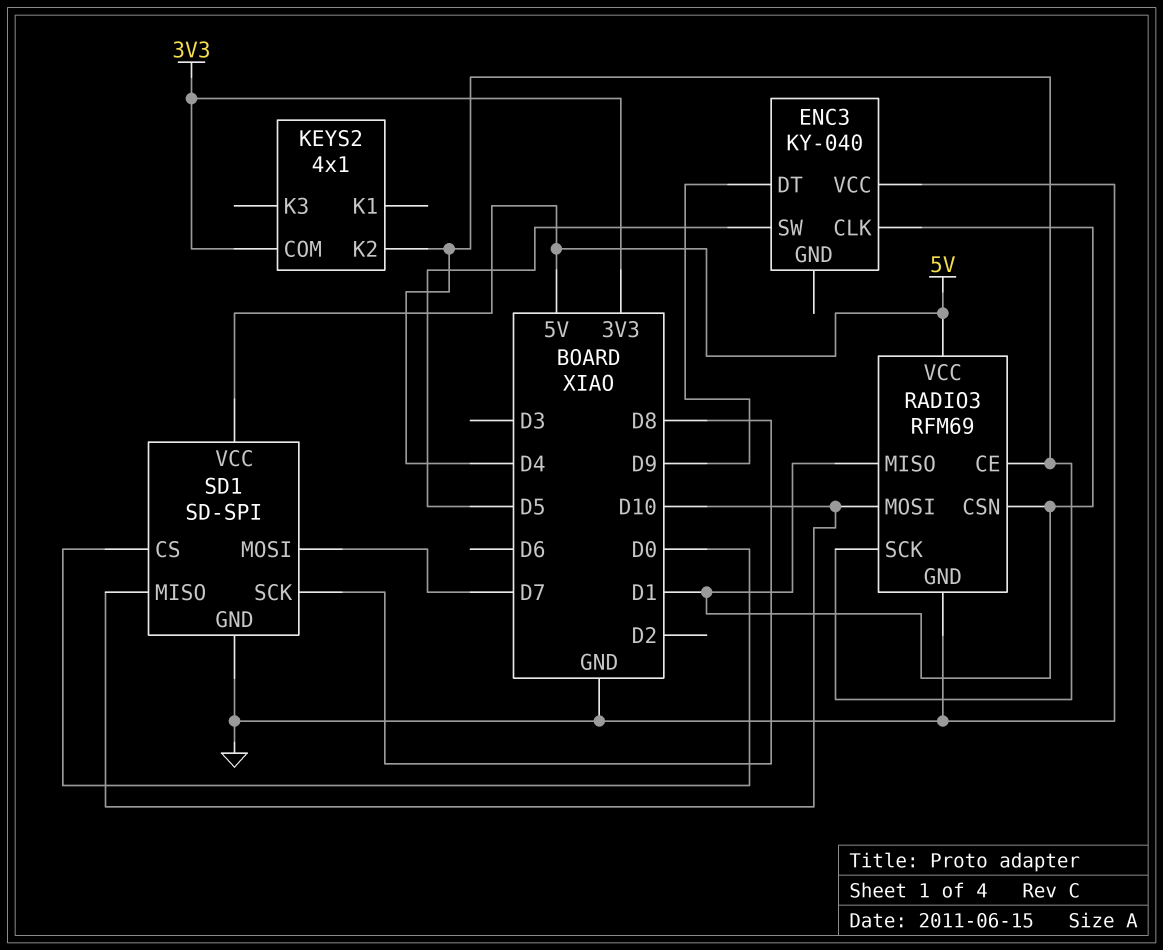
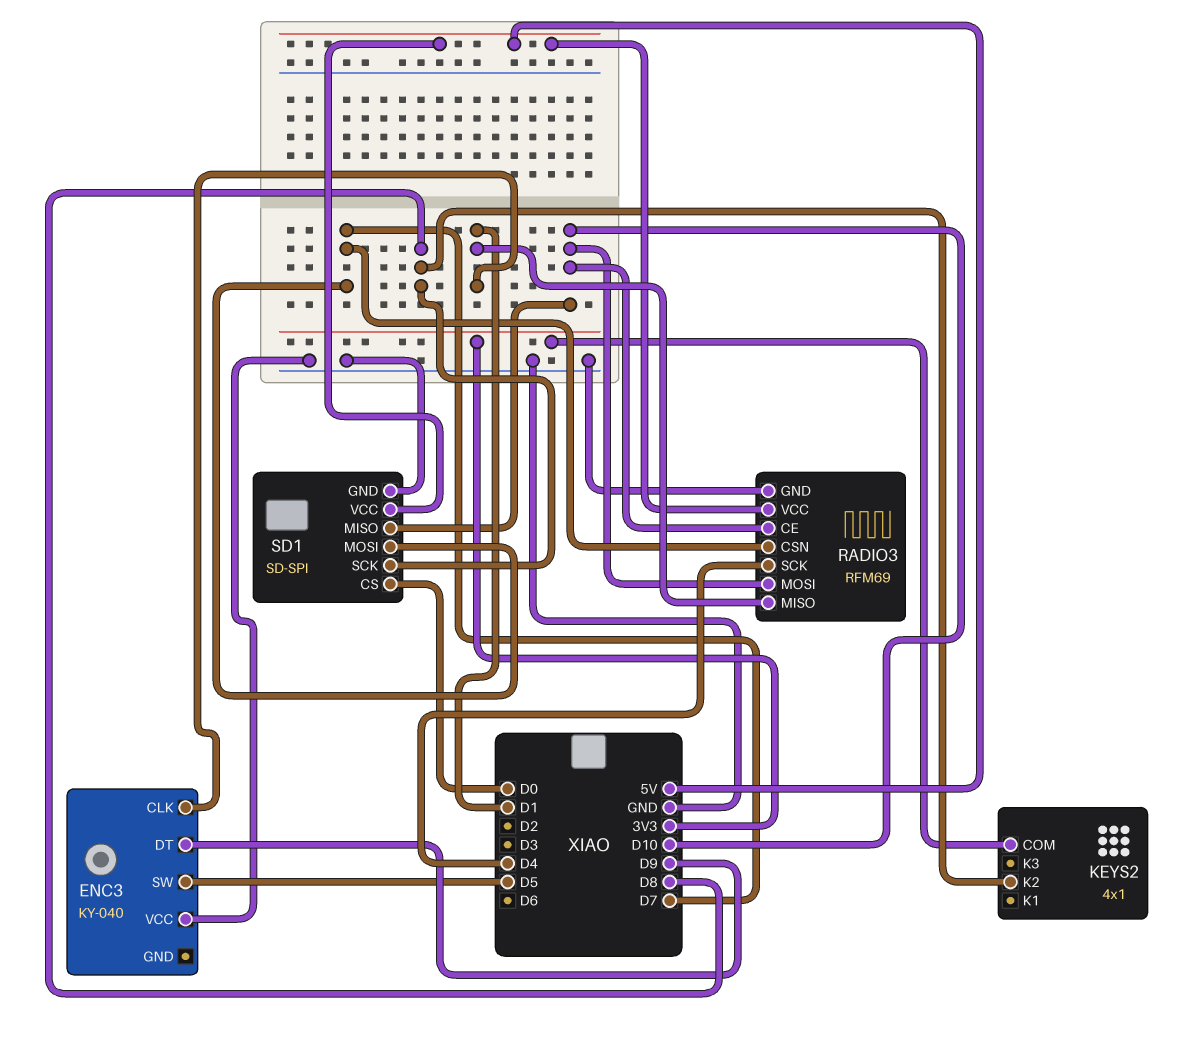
KEYS2 pin K2: D4 -> D8
RADIO3 pin CE: D4 -> D10
RADIO3 pin CSN: D1 -> D7

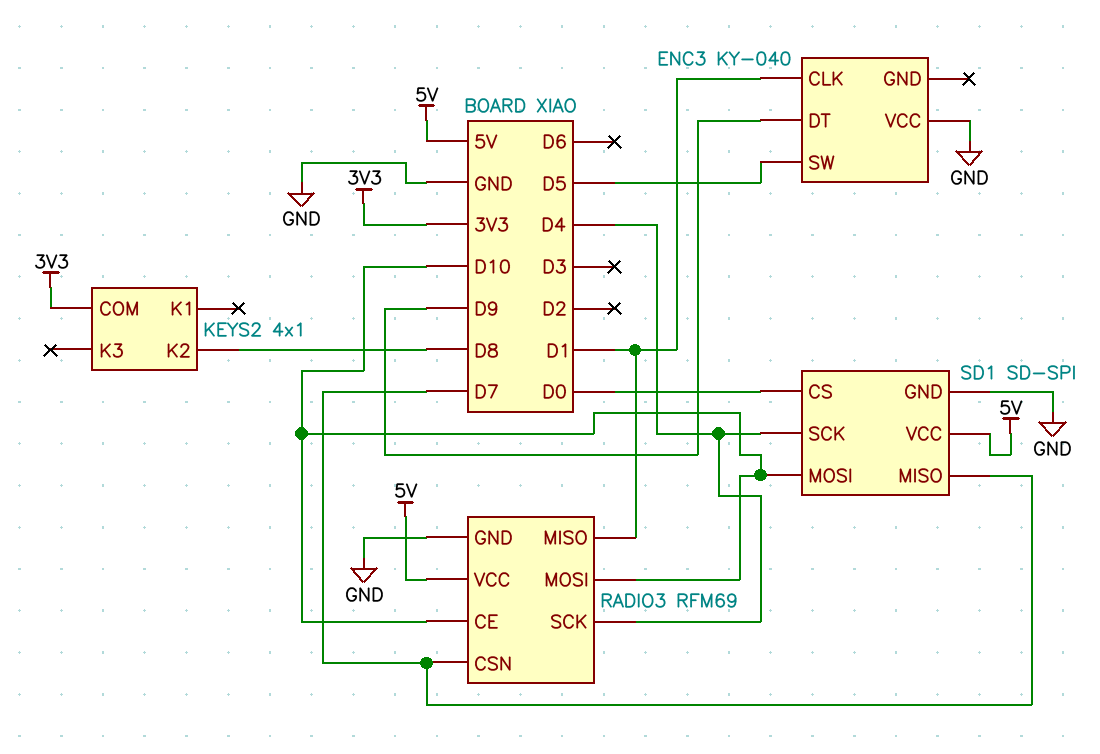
SD1 pin MISO: D10 -> D7
SD1 pin MOSI: D7 -> D10
SD1 pin SCK: D8 -> D4

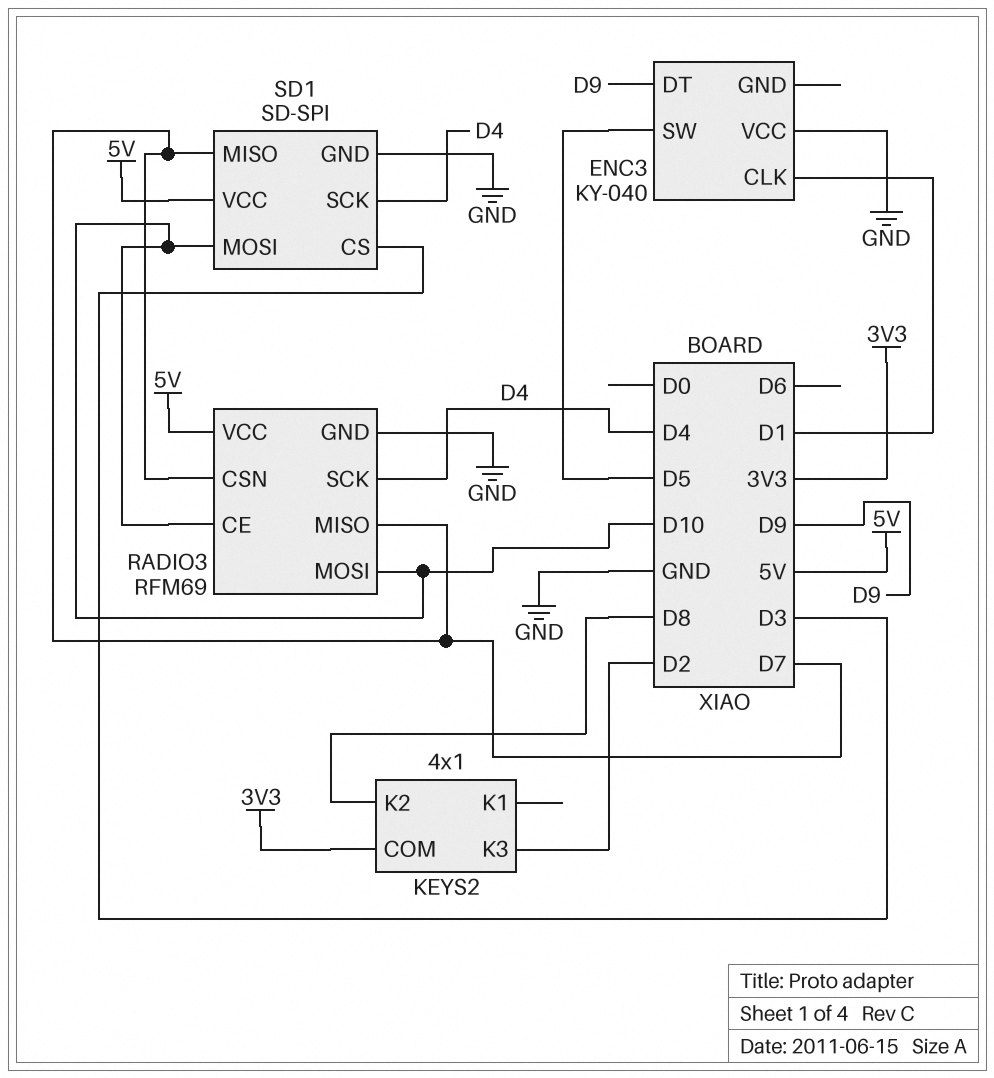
KEYS2 pin K3: none -> D2
RADIO3 pin MISO: D1 -> D7
SD1 pin CS: D0 -> D3

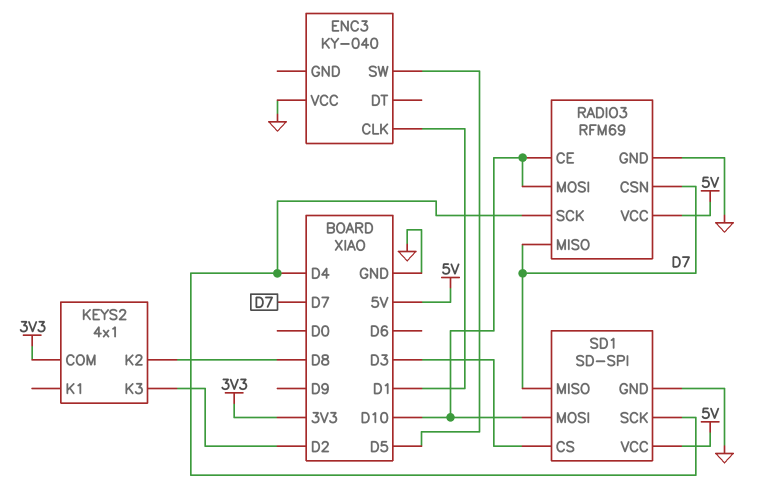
ENC3 pin DT: D9 -> none

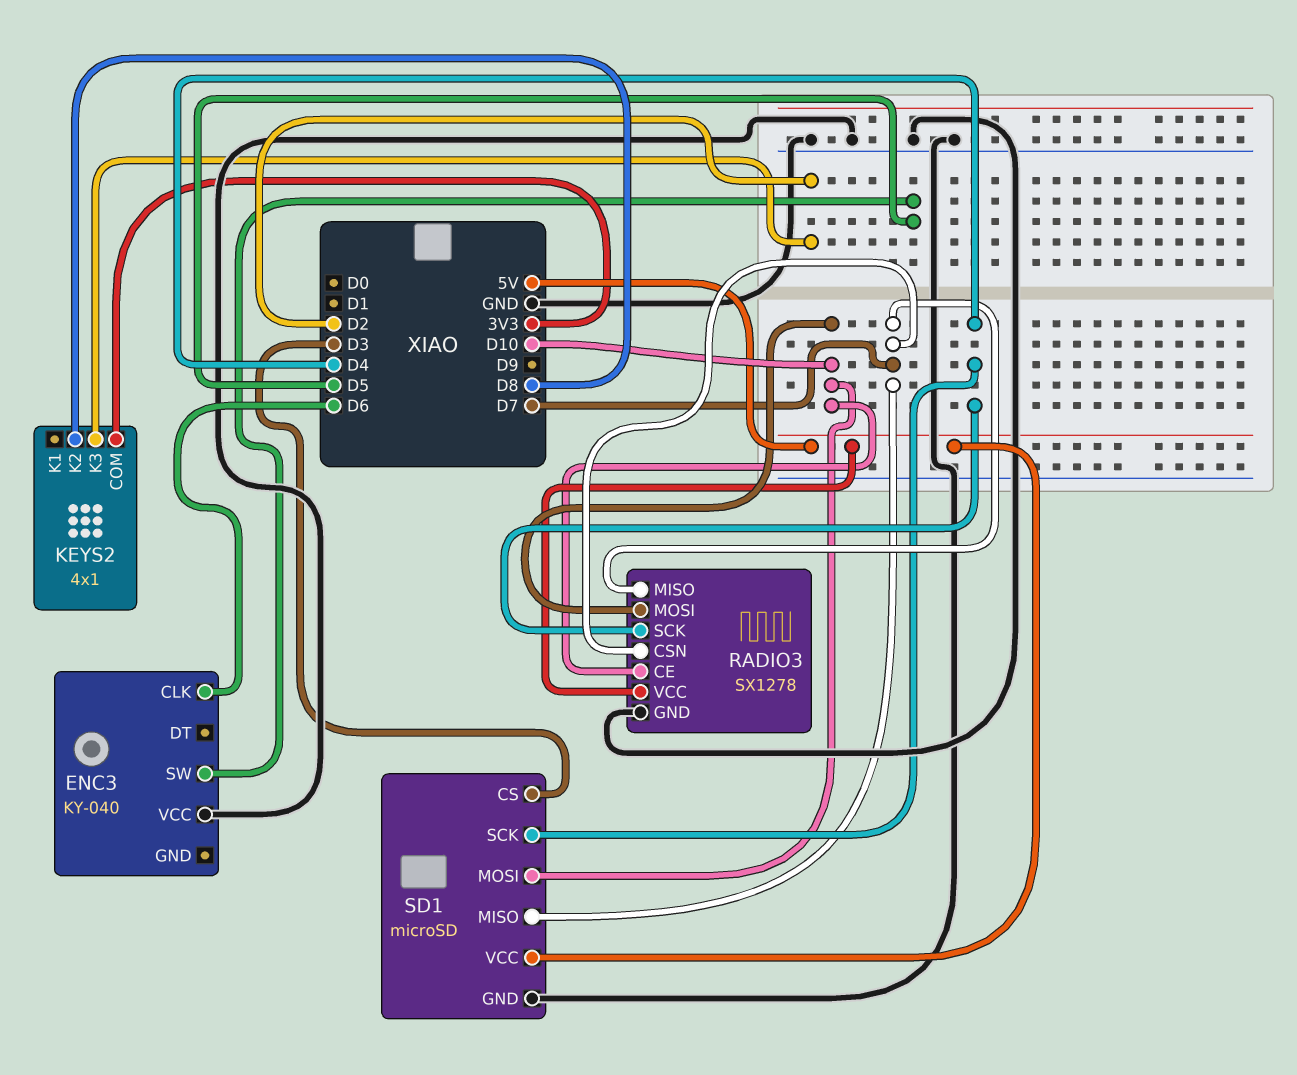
ENC3 pin CLK: D1 -> D6
RADIO3: RFM69 -> SX1278
SD1: SD-SPI -> microSD

